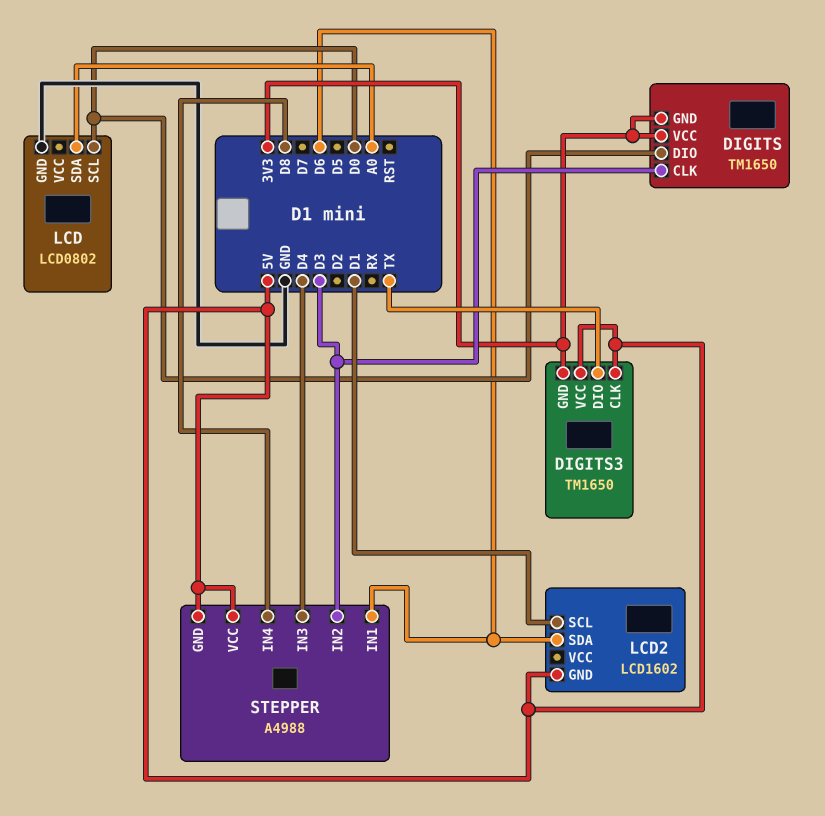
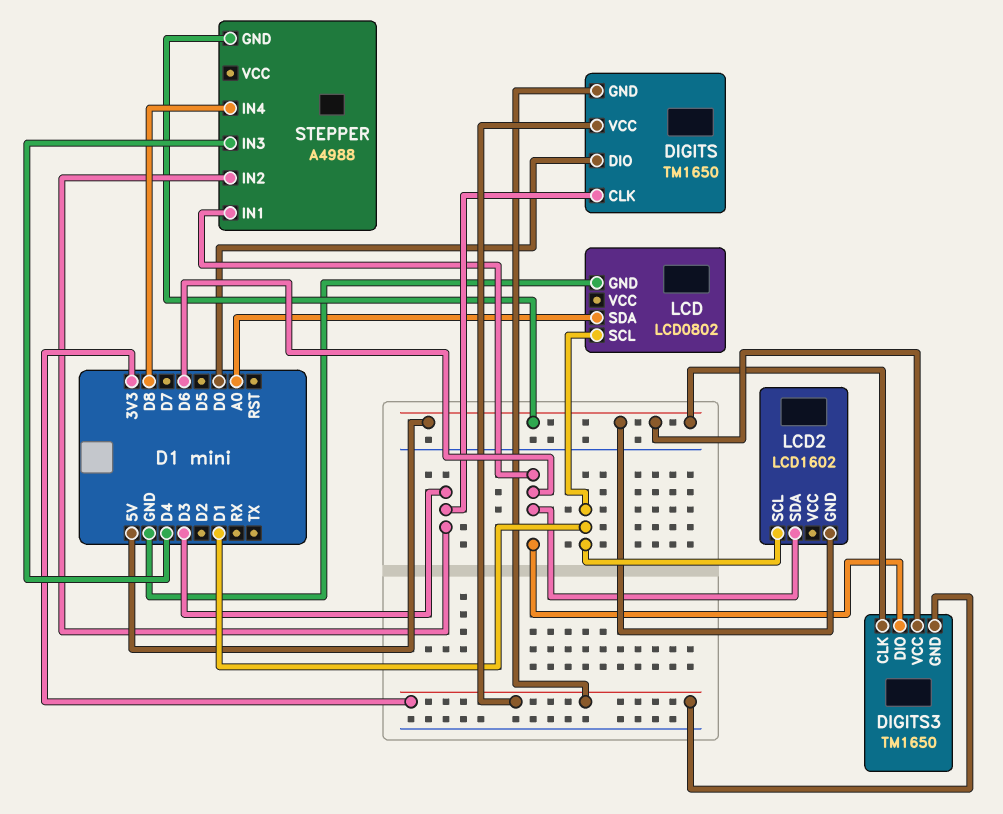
DIGITS3 pin DIO: TX -> D6
LCD pin SCL: D0 -> D1
STEPPER pin VCC: 5V -> none

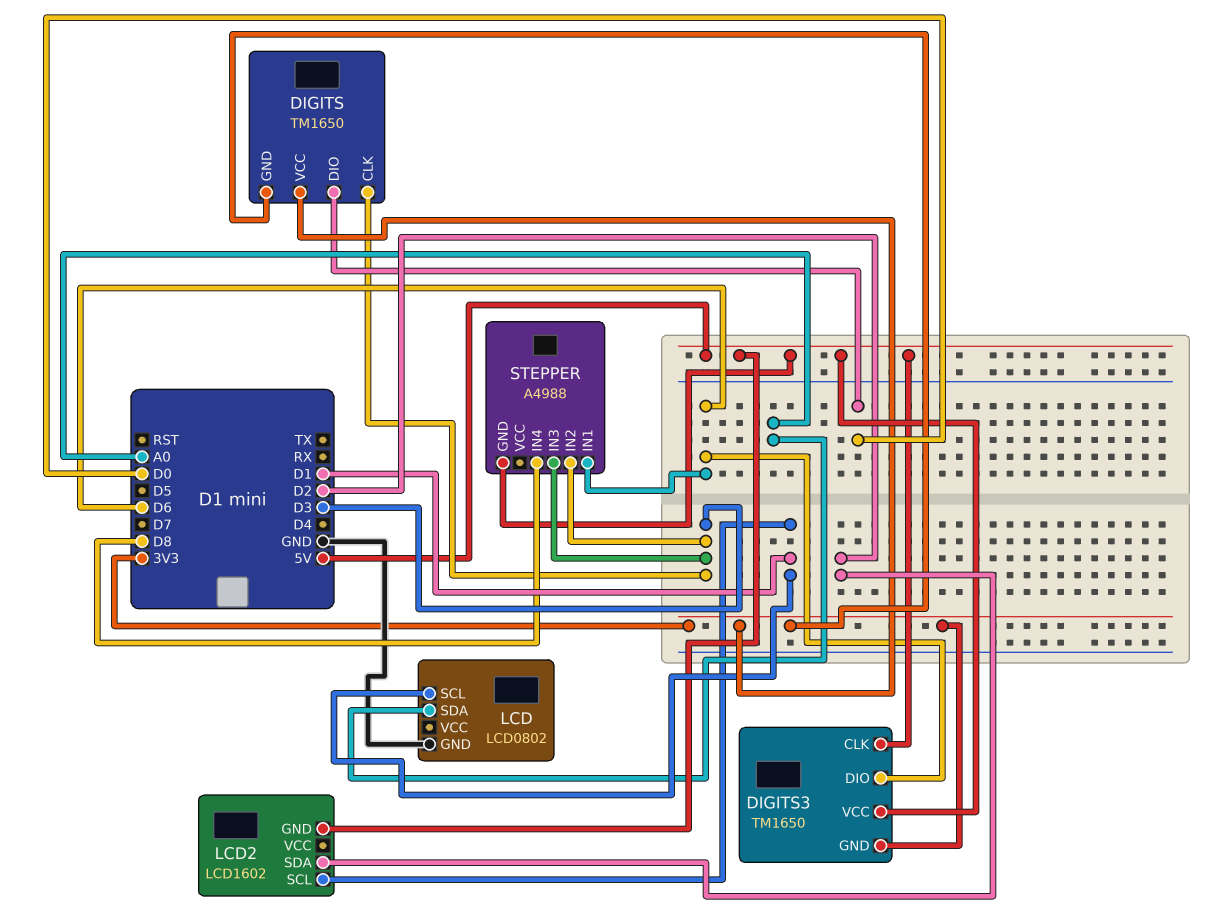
LCD2 pin SDA: D6 -> D2
STEPPER pin IN3: D4 -> D3

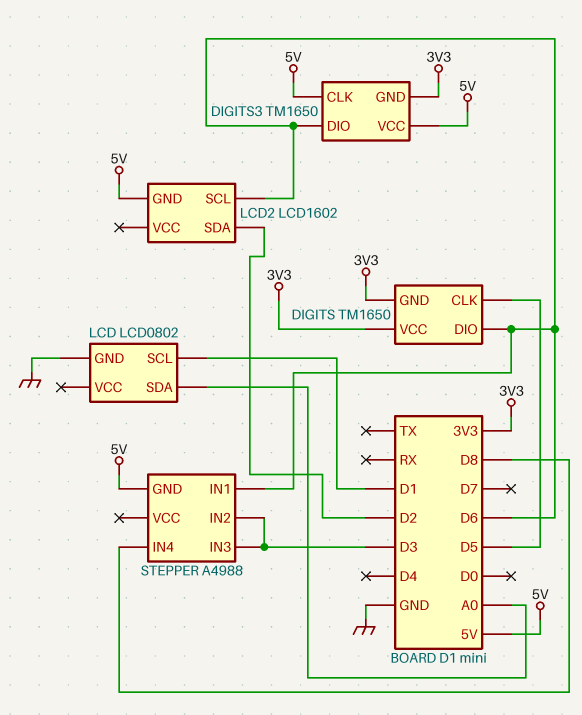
DIGITS pin CLK: D3 -> D5
DIGITS pin DIO: D0 -> D6
LCD2 pin SCL: D1 -> D6

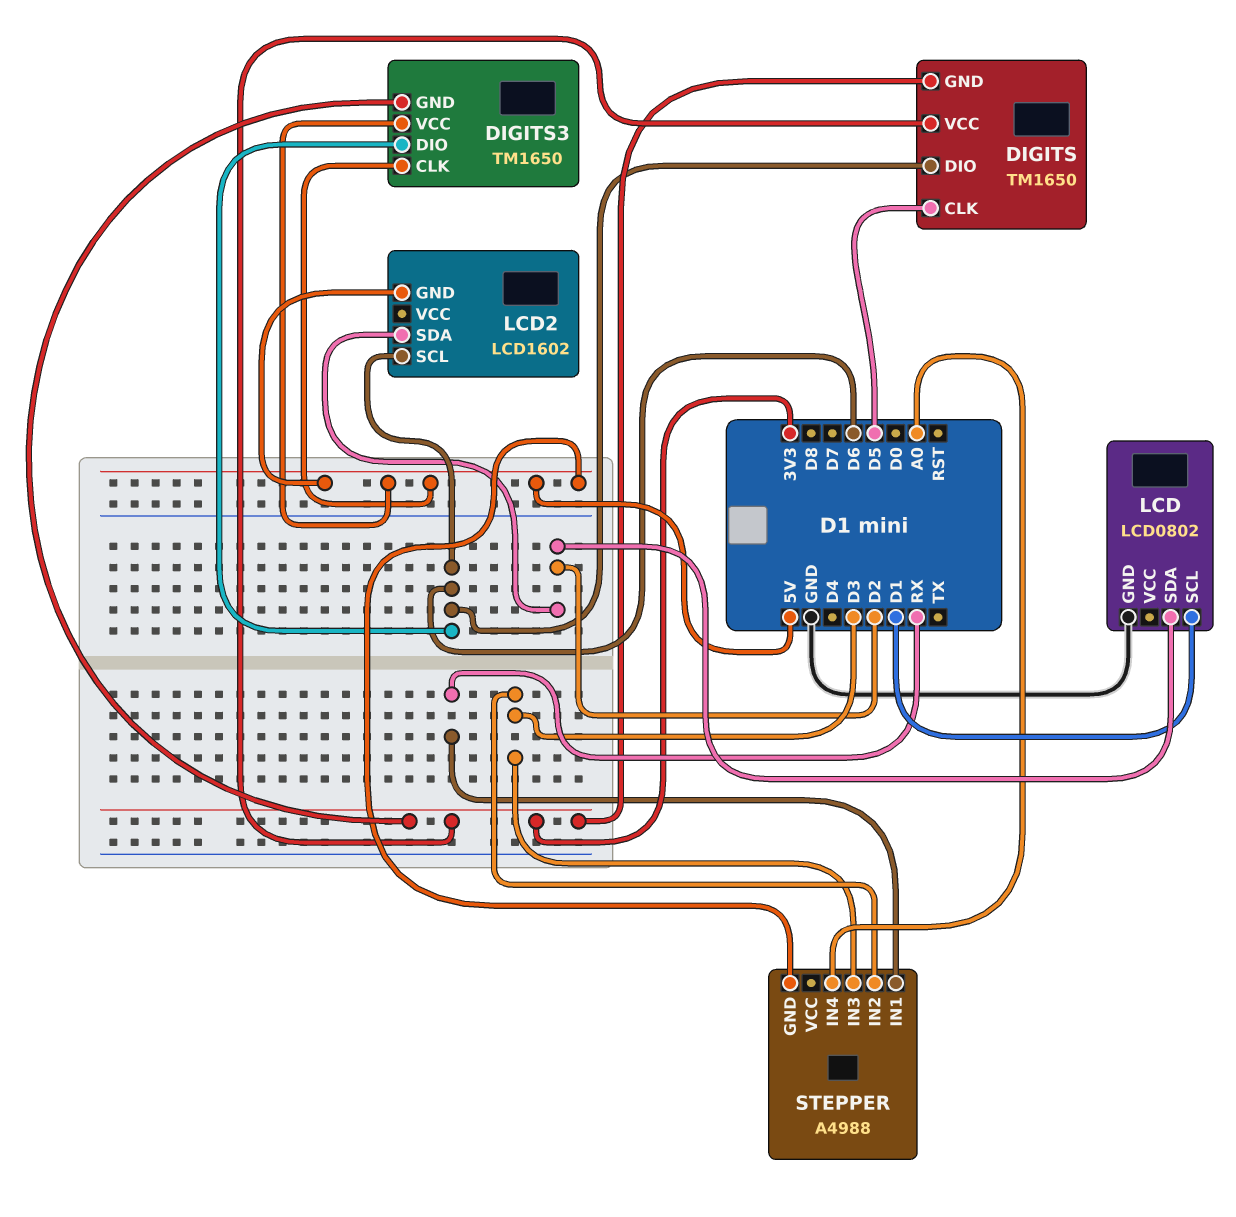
LCD pin SDA: A0 -> D2
STEPPER pin IN1: D6 -> RX
STEPPER pin IN4: D8 -> A0

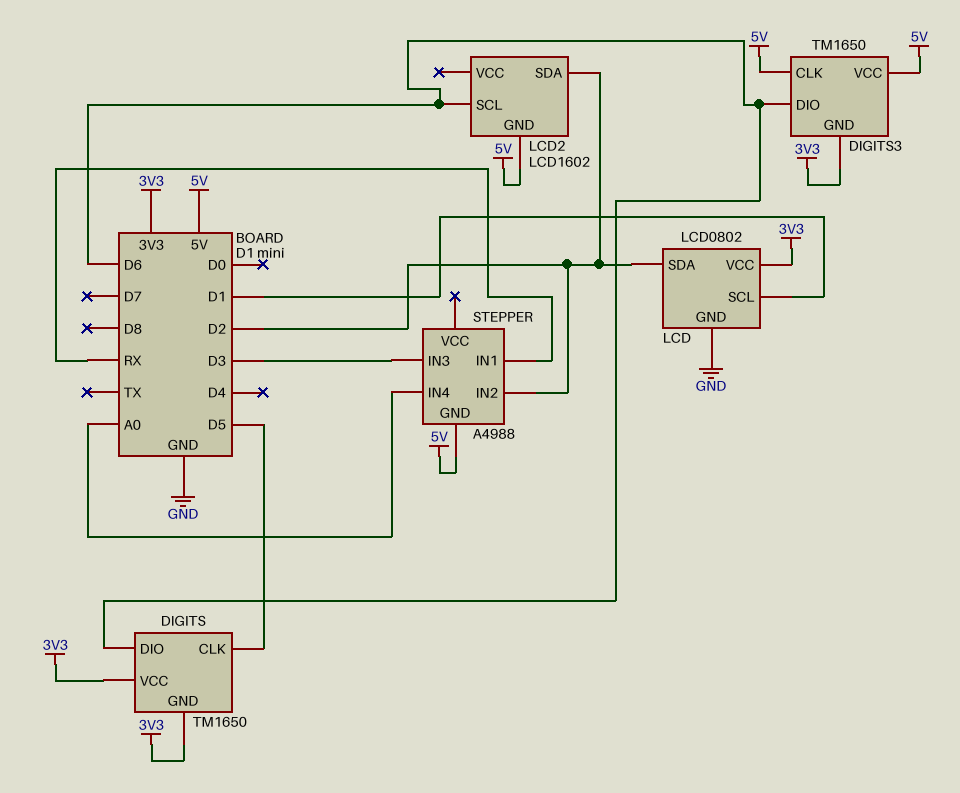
LCD pin VCC: none -> 3V3
STEPPER pin IN2: D3 -> D2

